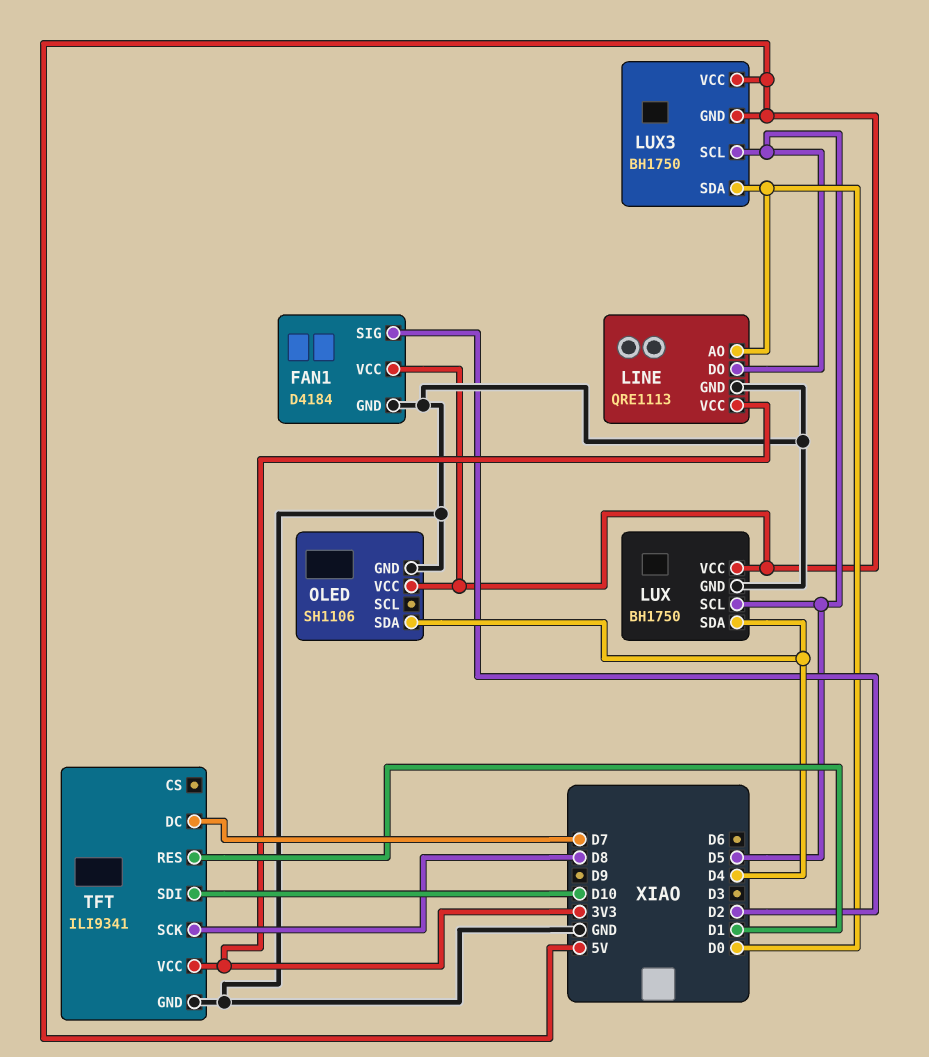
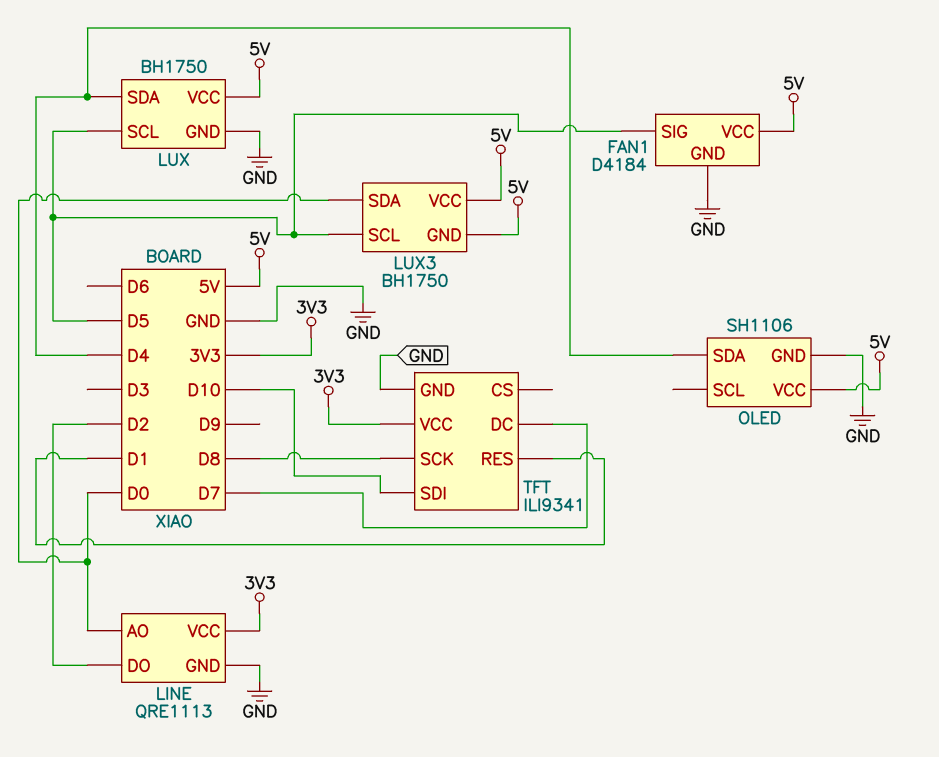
FAN1 pin SIG: D2 -> D5
LINE pin DO: D5 -> D2

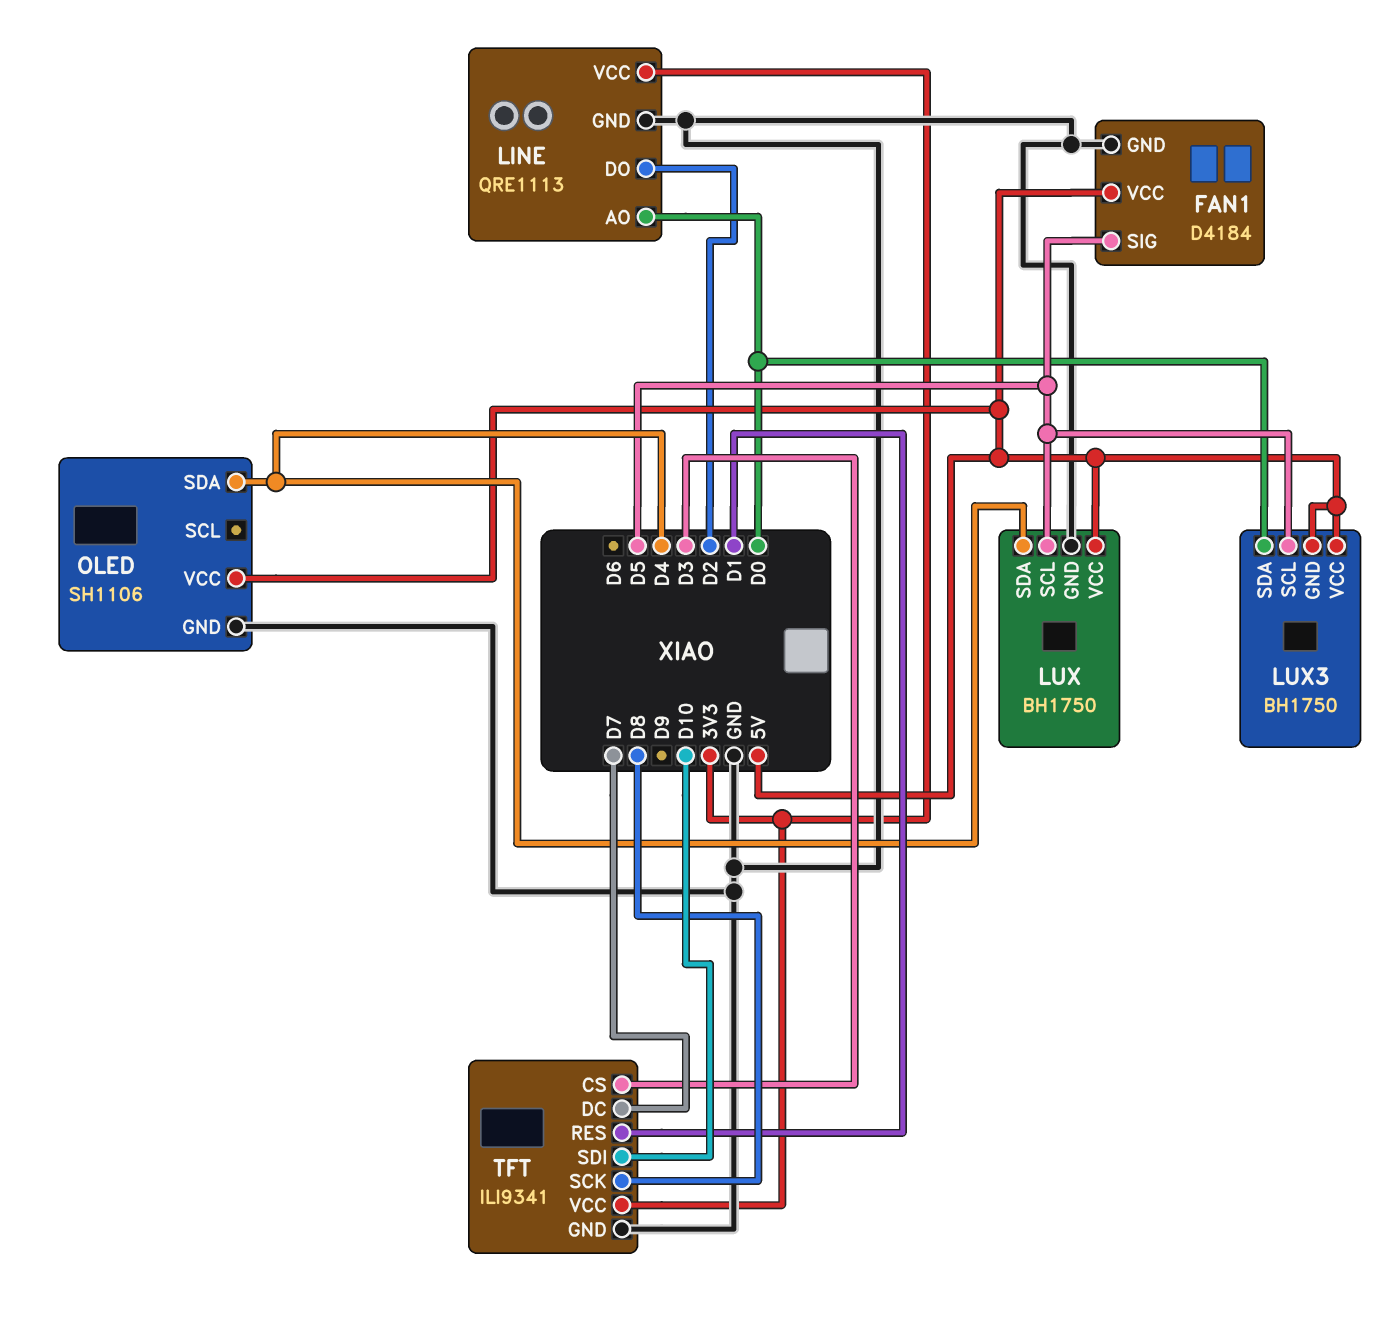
TFT pin CS: none -> D3

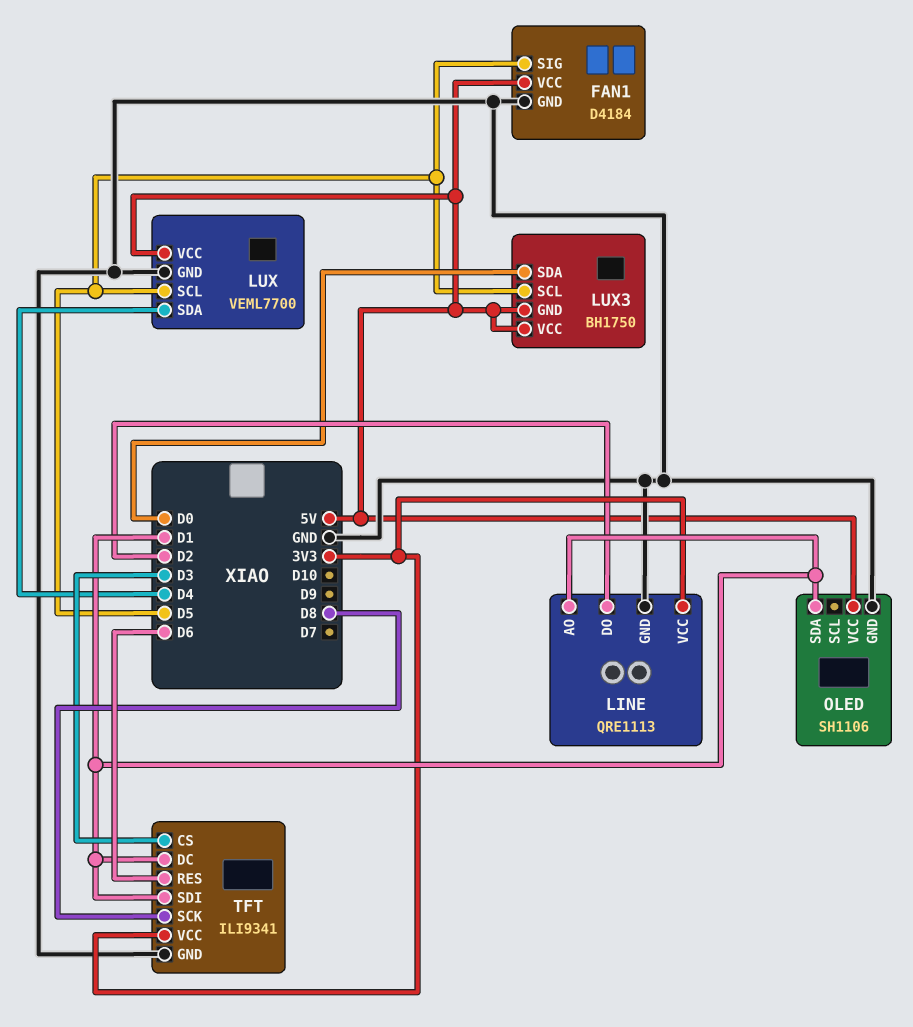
LINE pin AO: D0 -> D1
LUX: BH1750 -> VEML7700
OLED pin SDA: D4 -> D1
TFT pin DC: D7 -> D1
TFT pin RES: D1 -> D6
TFT pin SDI: D10 -> D1

